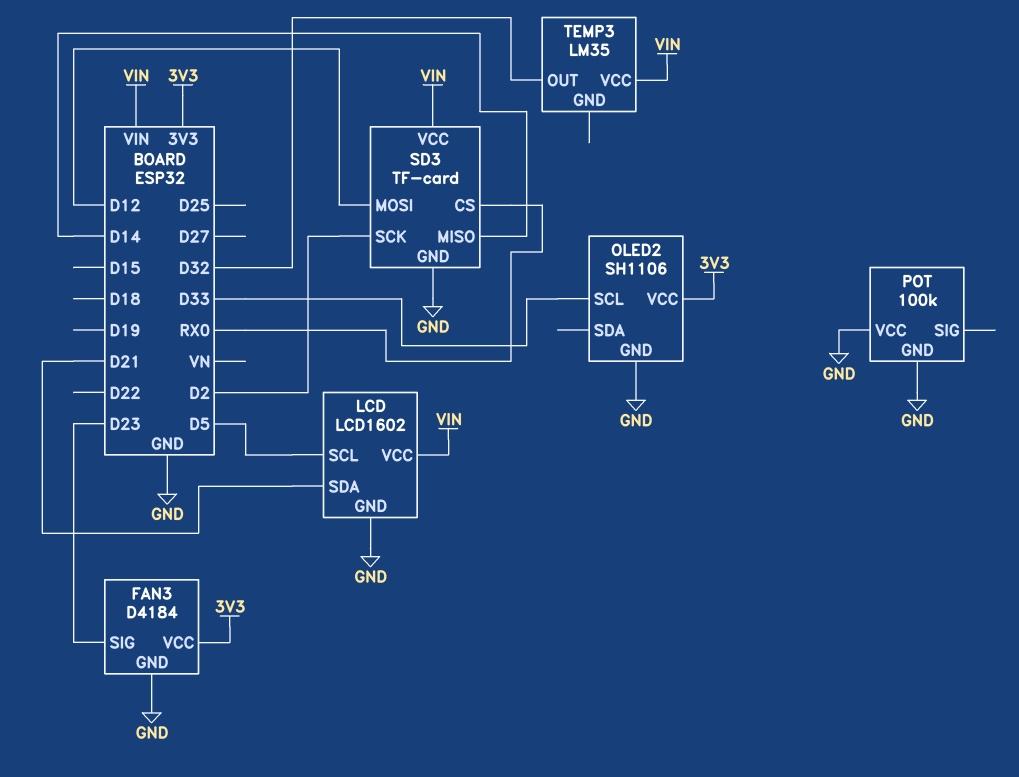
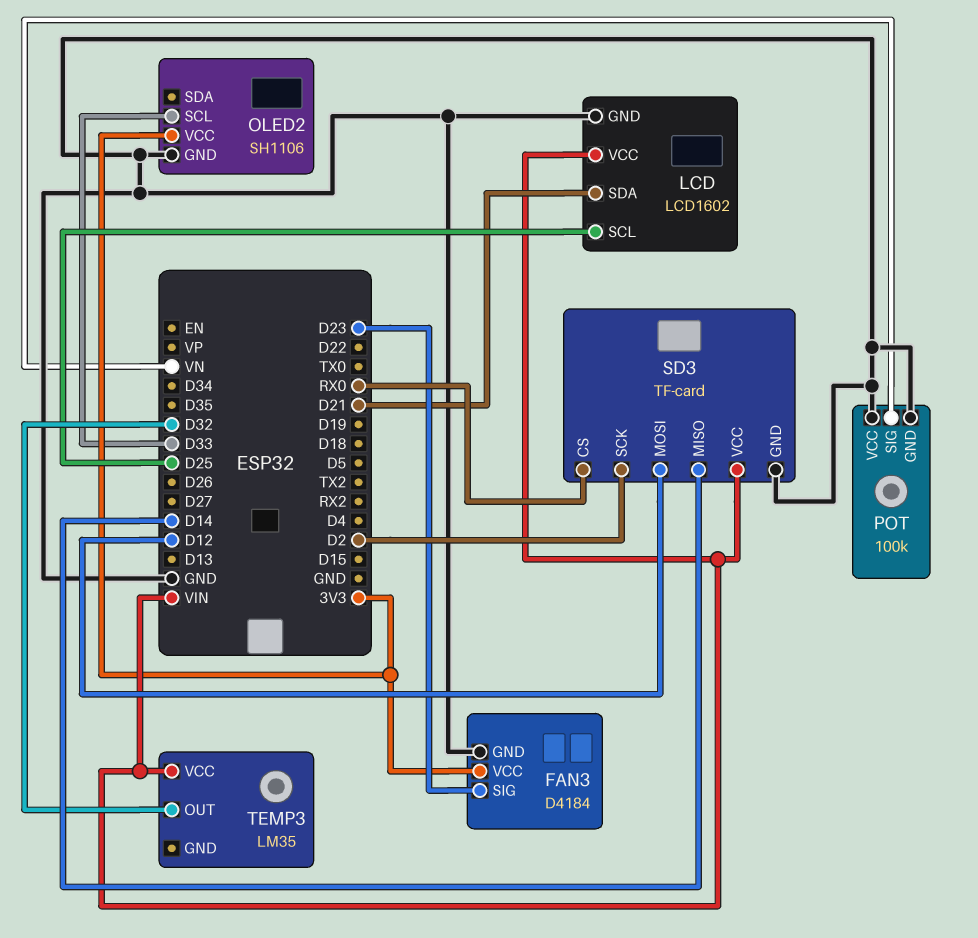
LCD pin SCL: D5 -> D25
POT pin SIG: none -> VN

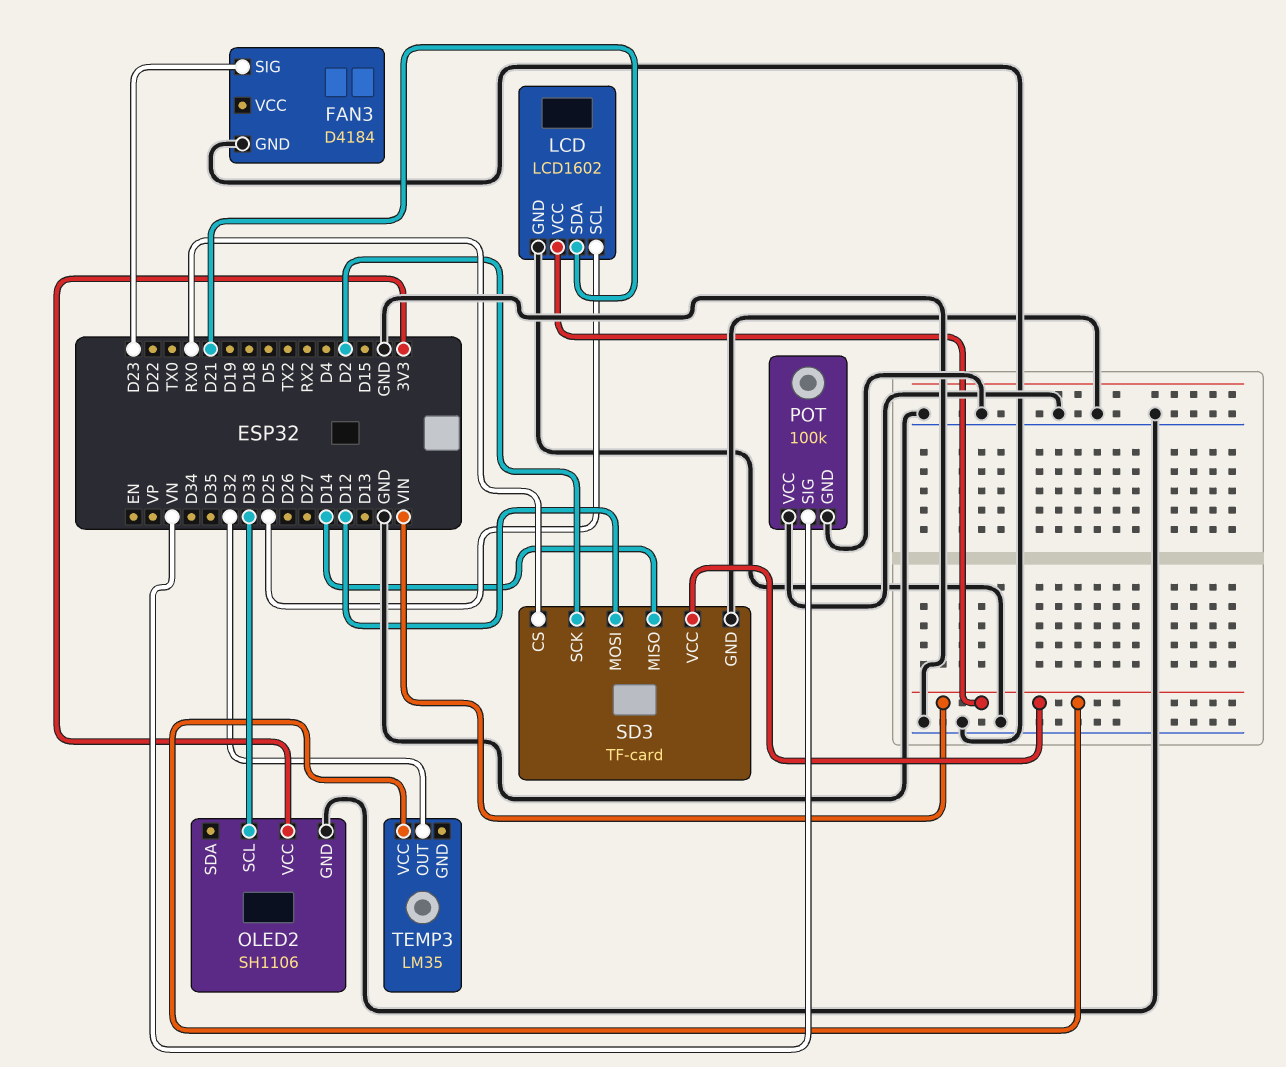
FAN3 pin VCC: 3V3 -> none

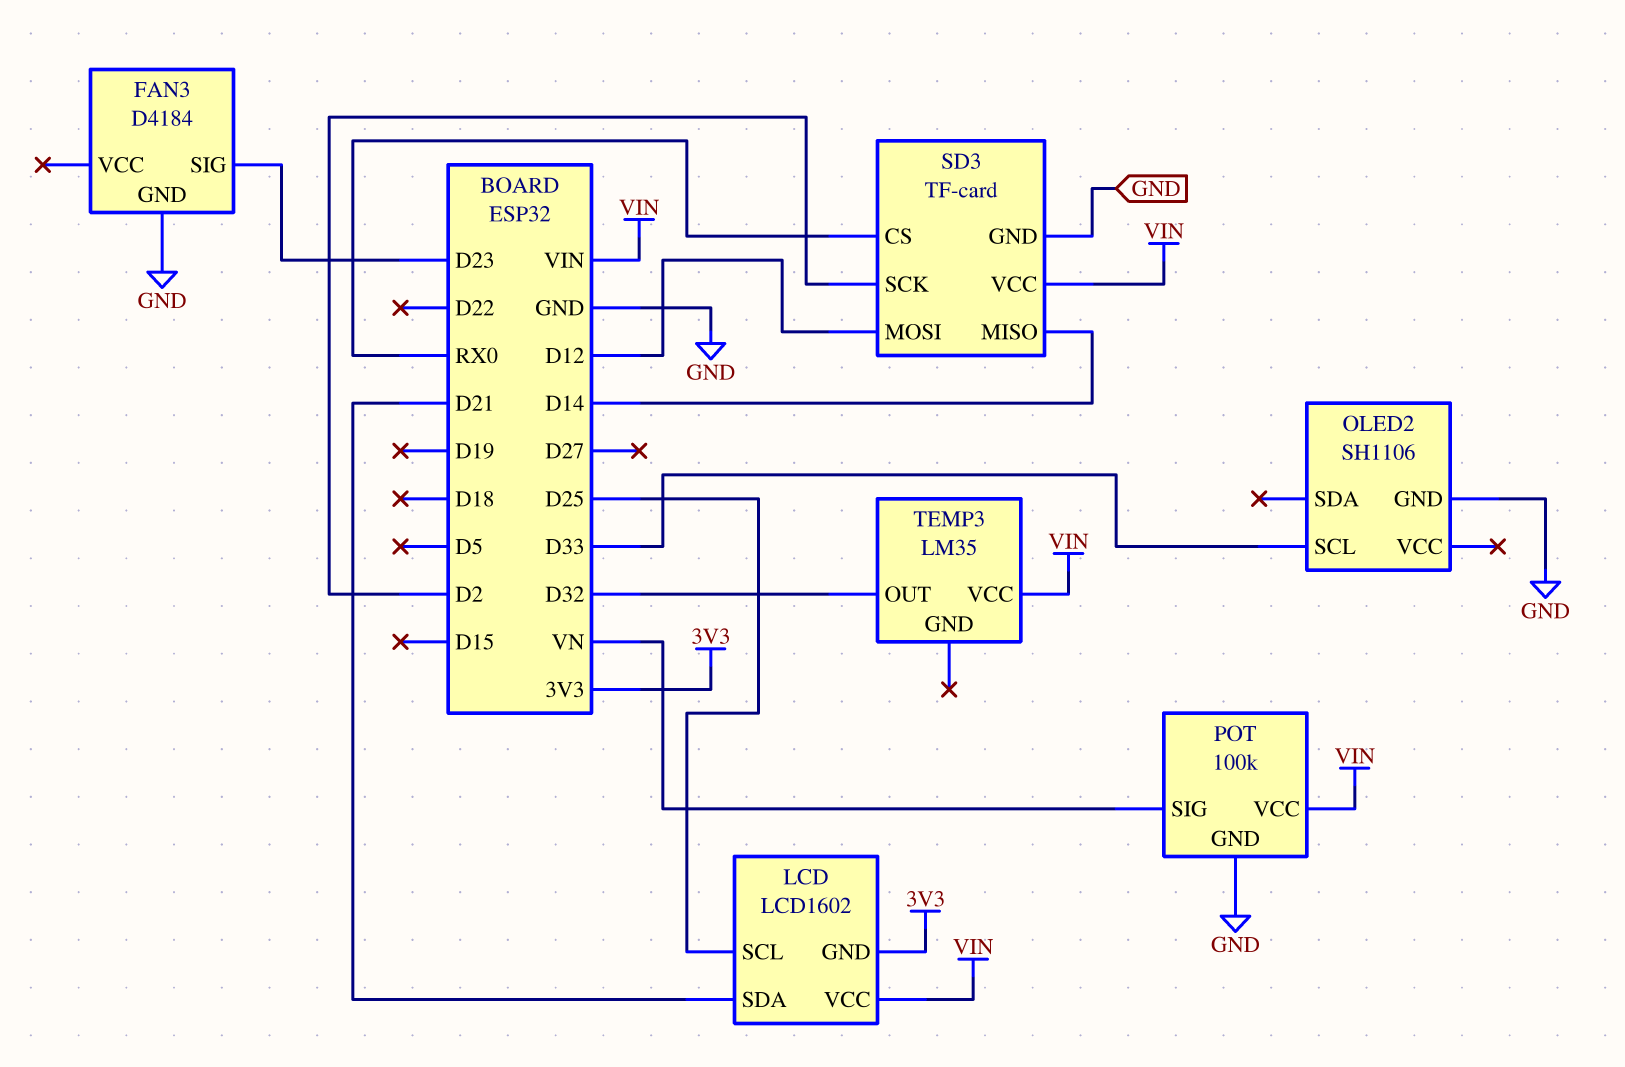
LCD pin GND: GND -> 3V3
OLED2 pin VCC: 3V3 -> none
POT pin VCC: GND -> VIN

